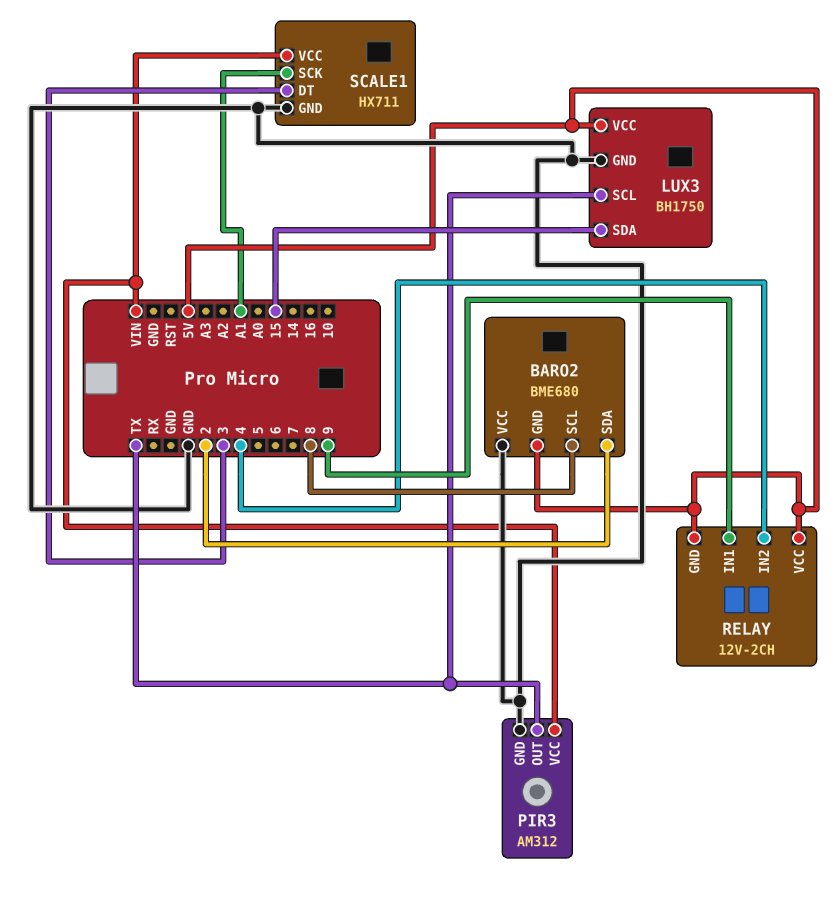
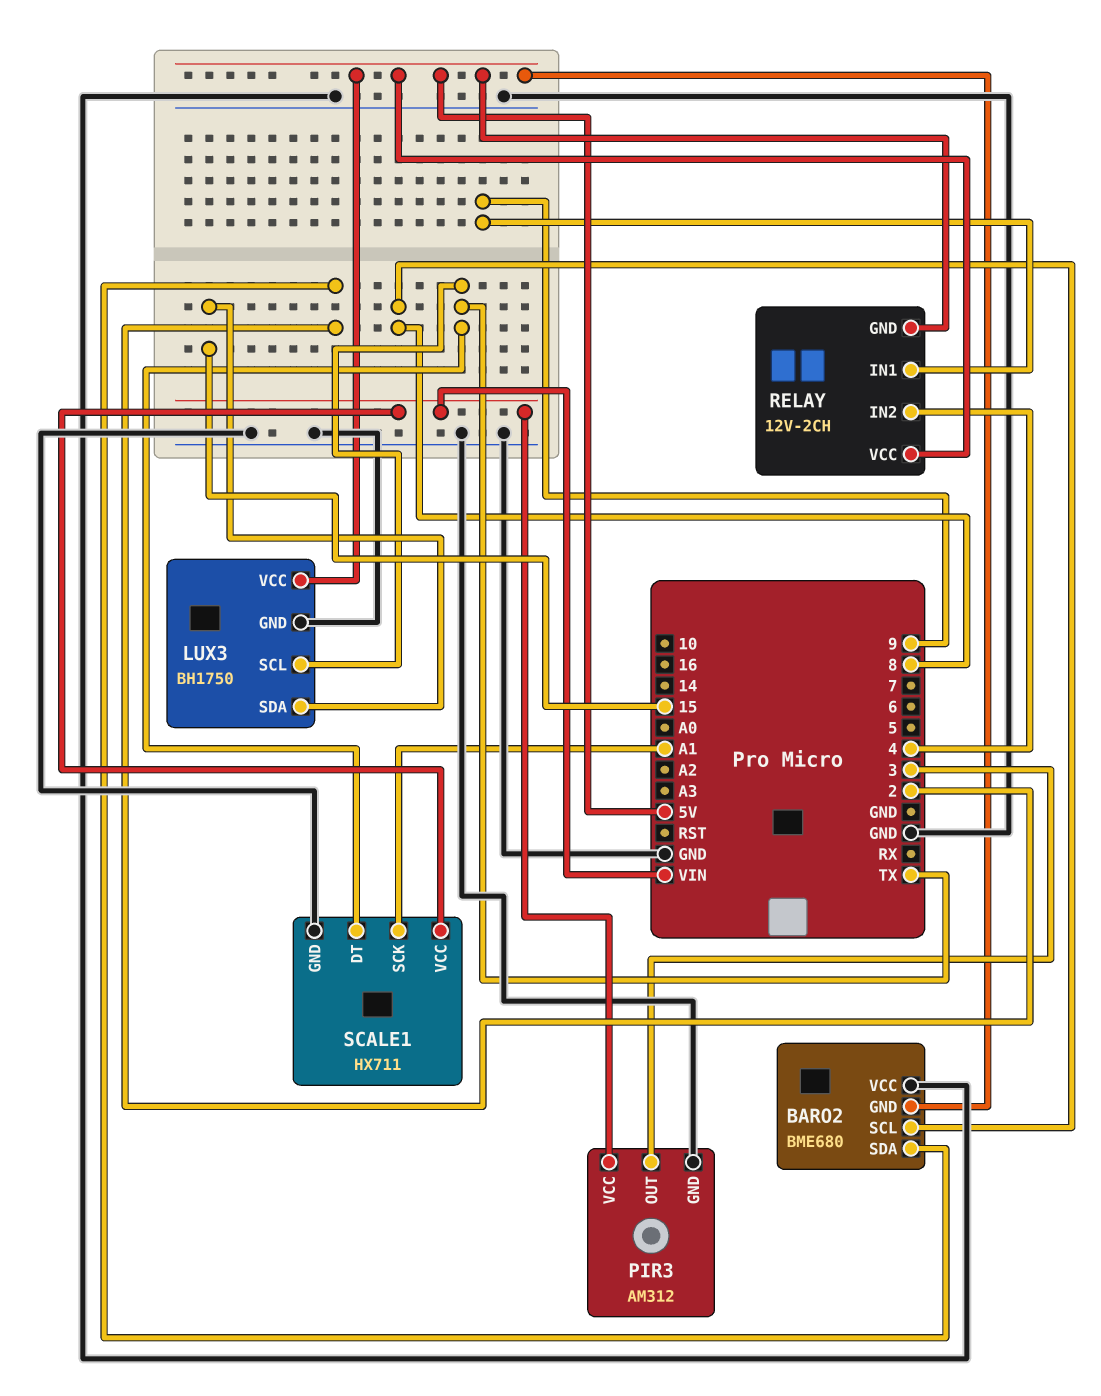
PIR3 pin OUT: TX -> 3
SCALE1 pin DT: 3 -> TX

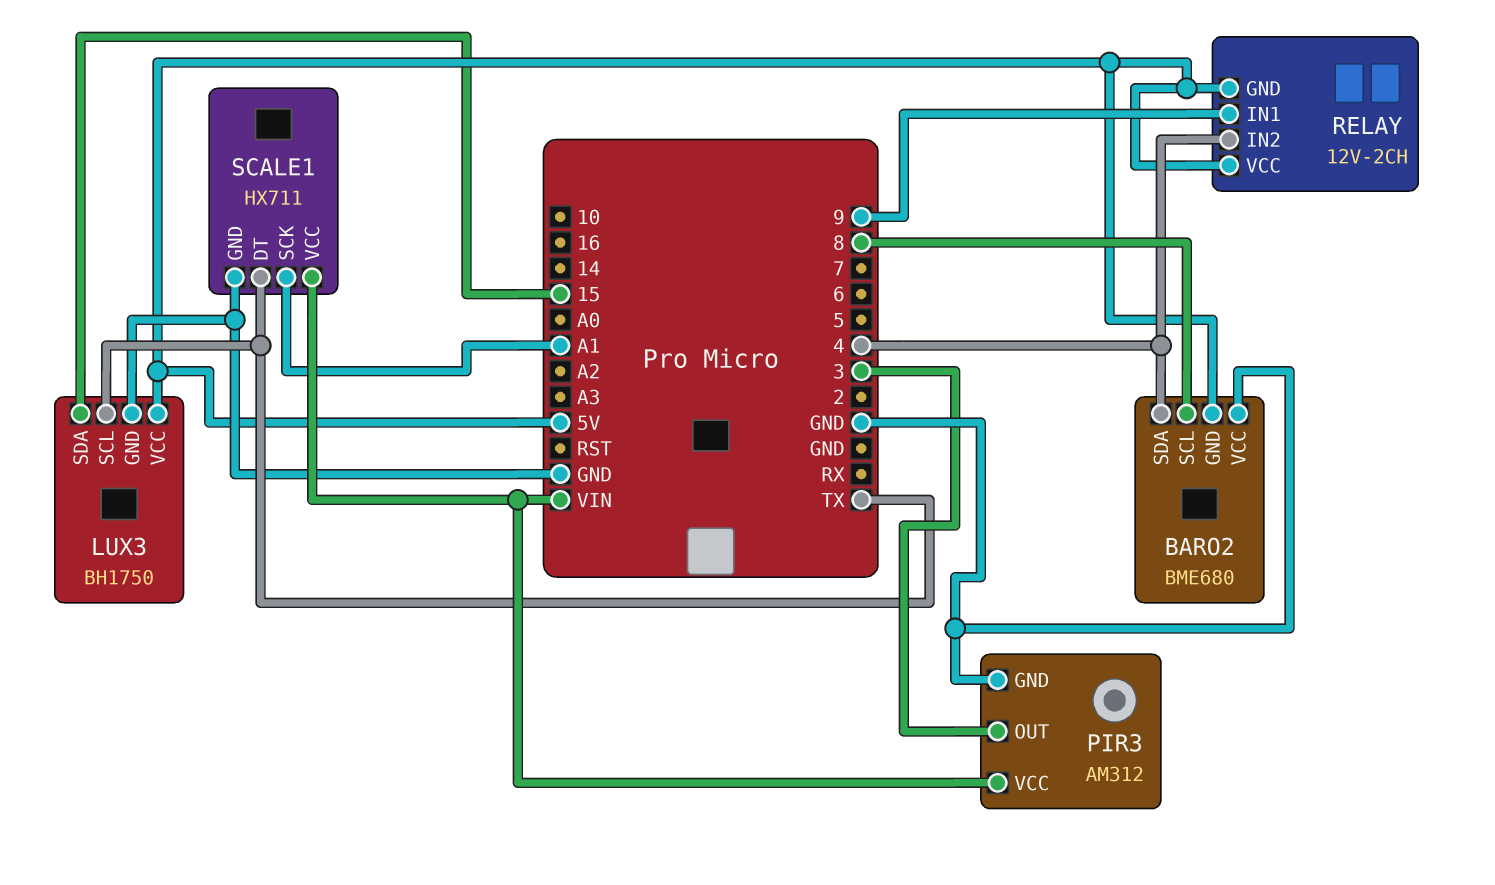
BARO2 pin SDA: 2 -> 4

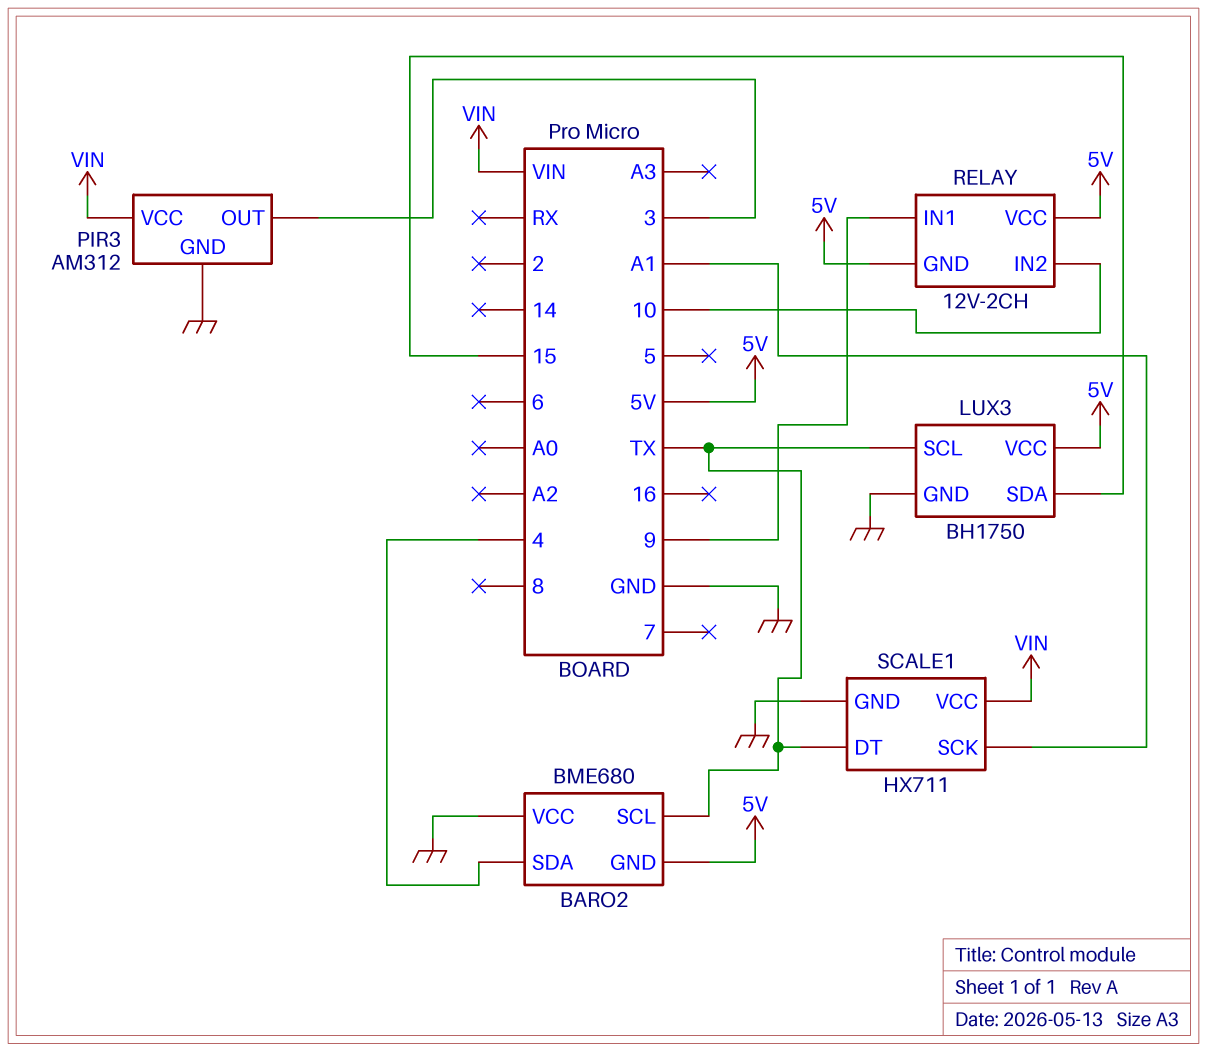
BARO2 pin SCL: 8 -> TX
RELAY pin IN2: 4 -> 10

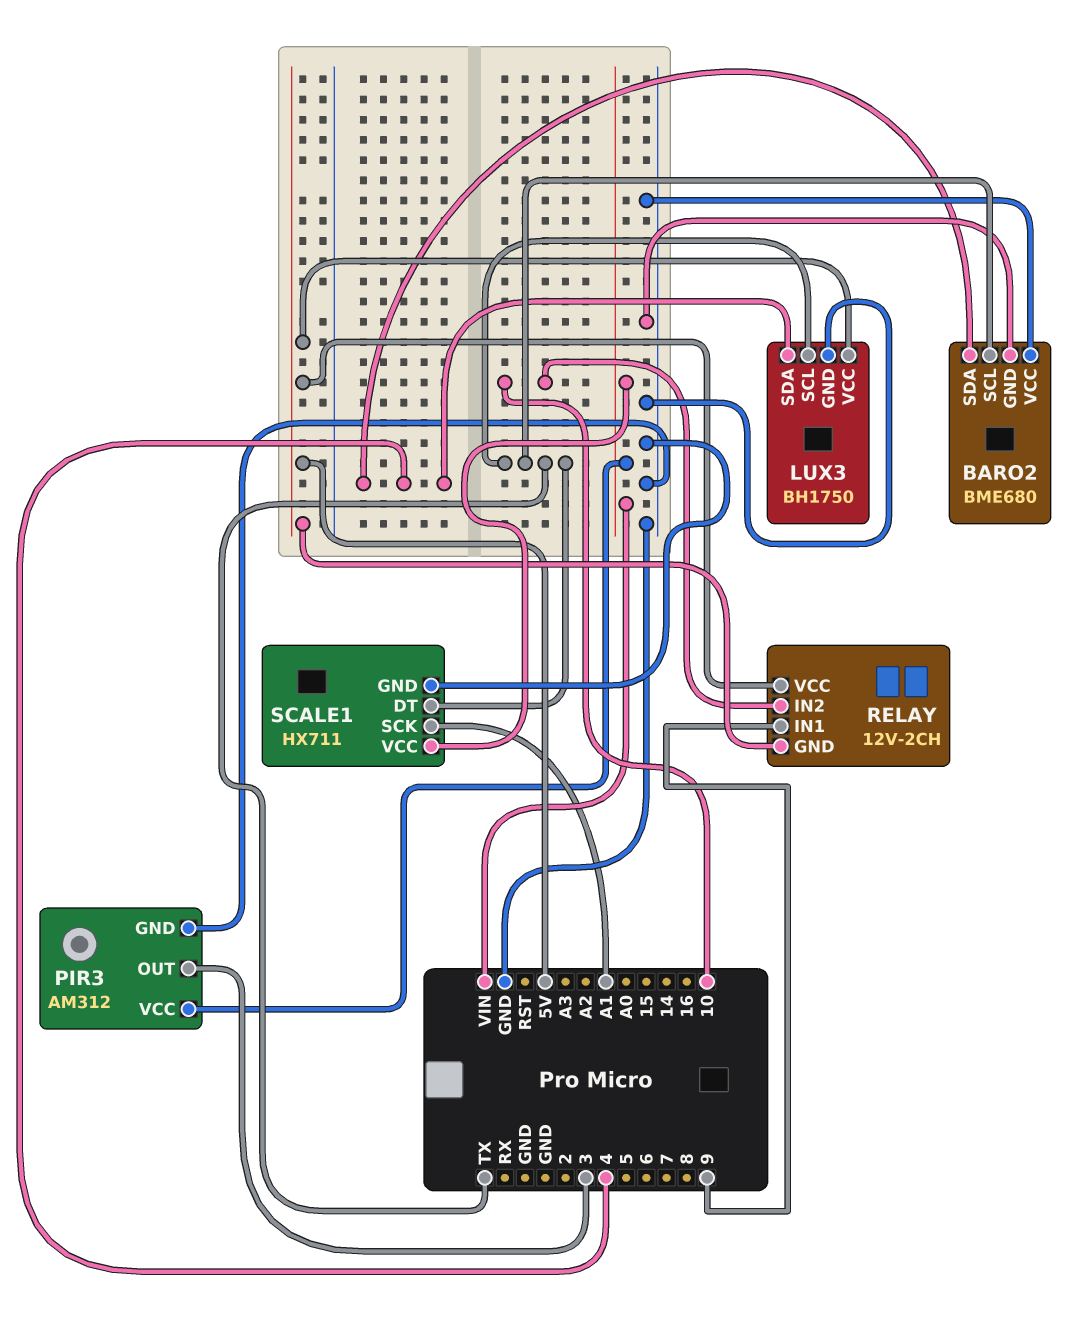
BARO2 pin GND: 5V -> GND
LUX3 pin SDA: 15 -> 4

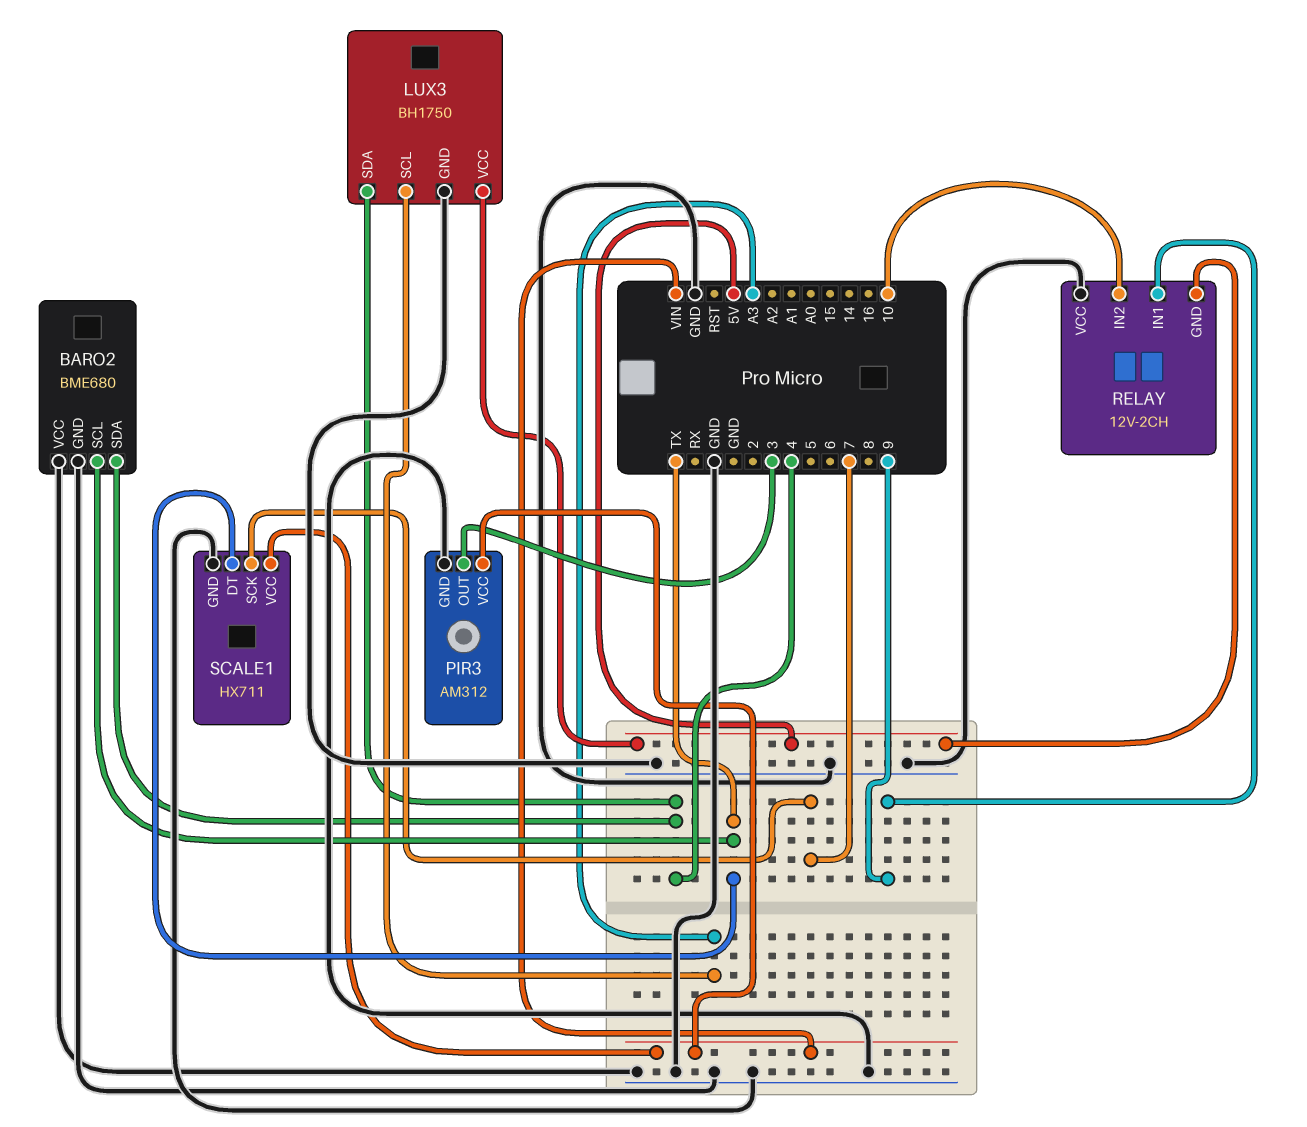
LUX3 pin SCL: TX -> A3
RELAY pin VCC: 5V -> GND
SCALE1 pin SCK: A1 -> 7

